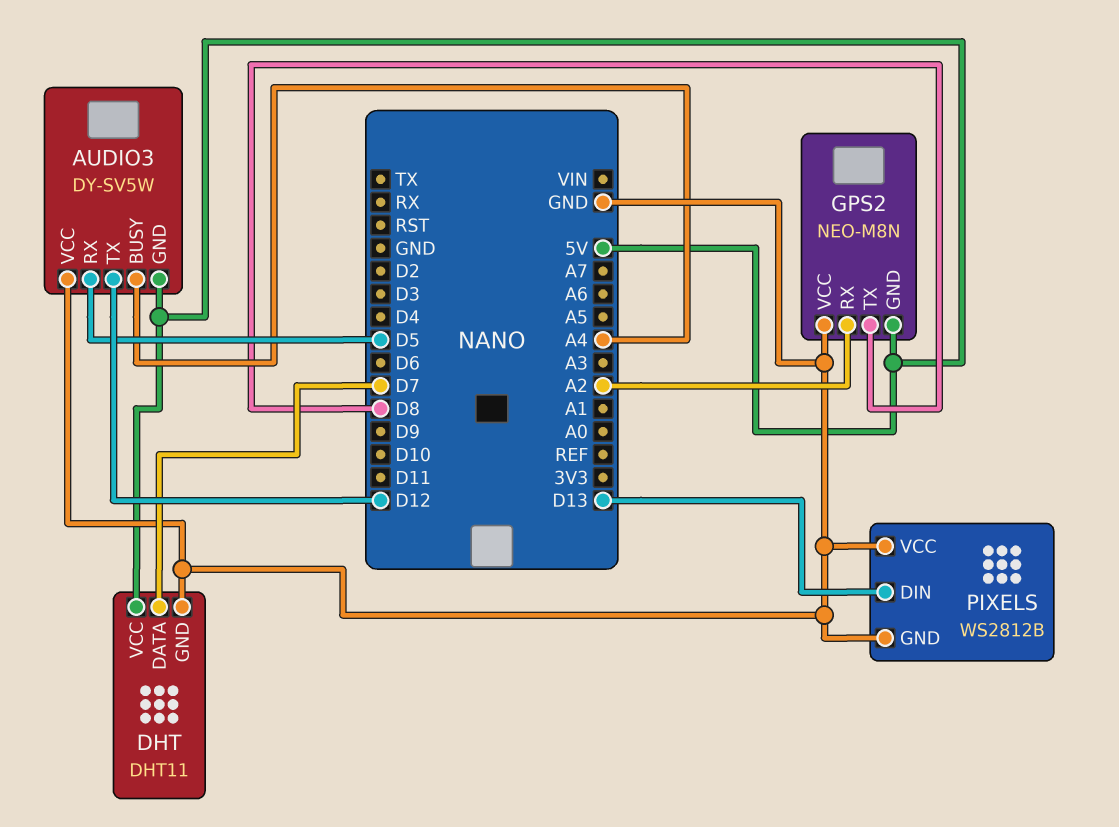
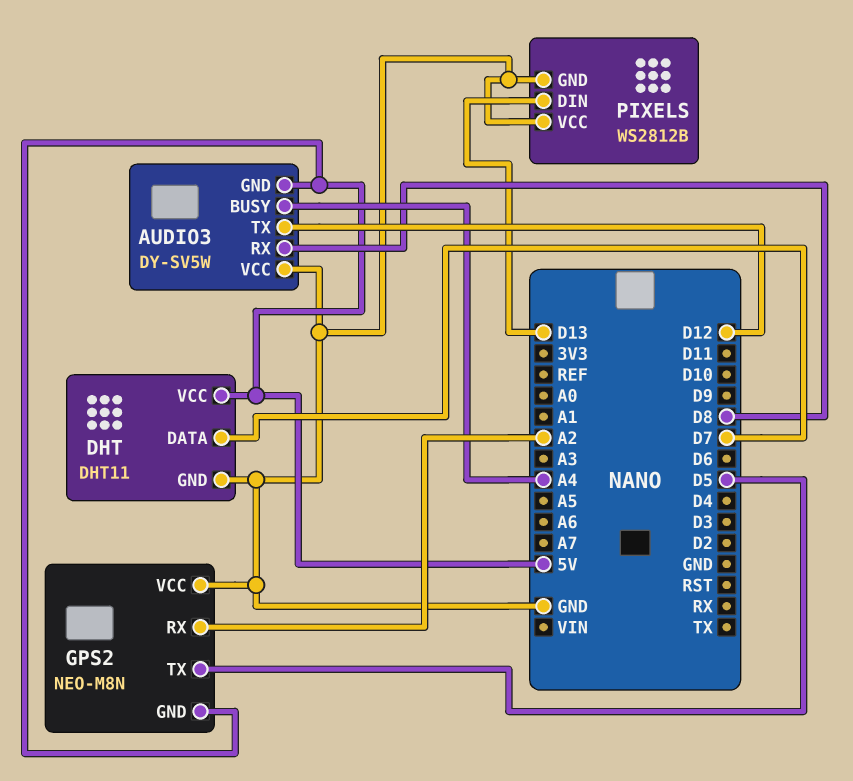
AUDIO3 pin RX: D5 -> D8
GPS2 pin TX: D8 -> D5

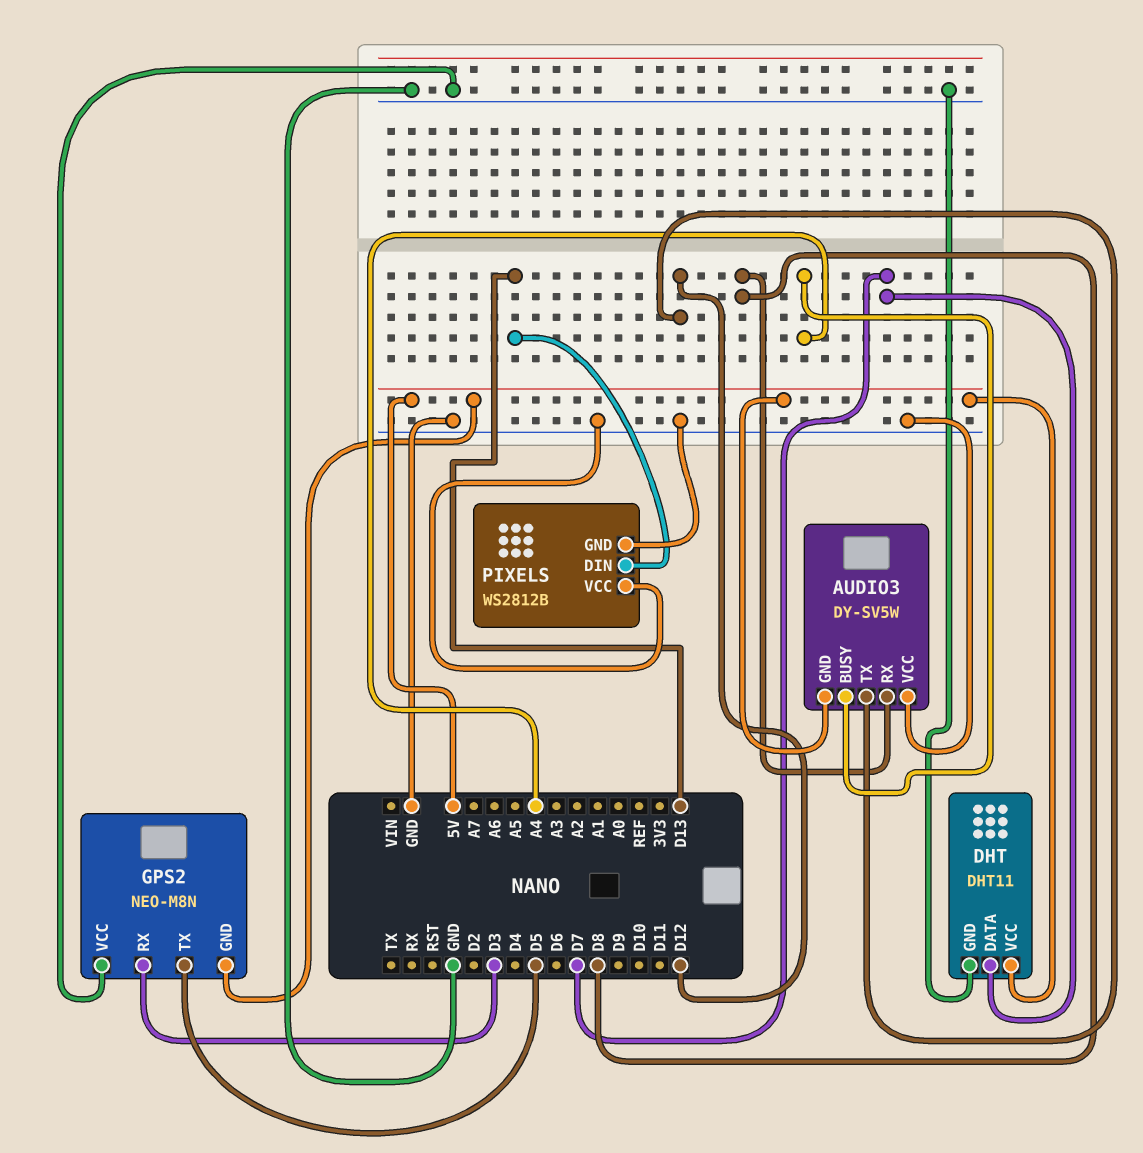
GPS2 pin RX: A2 -> D3

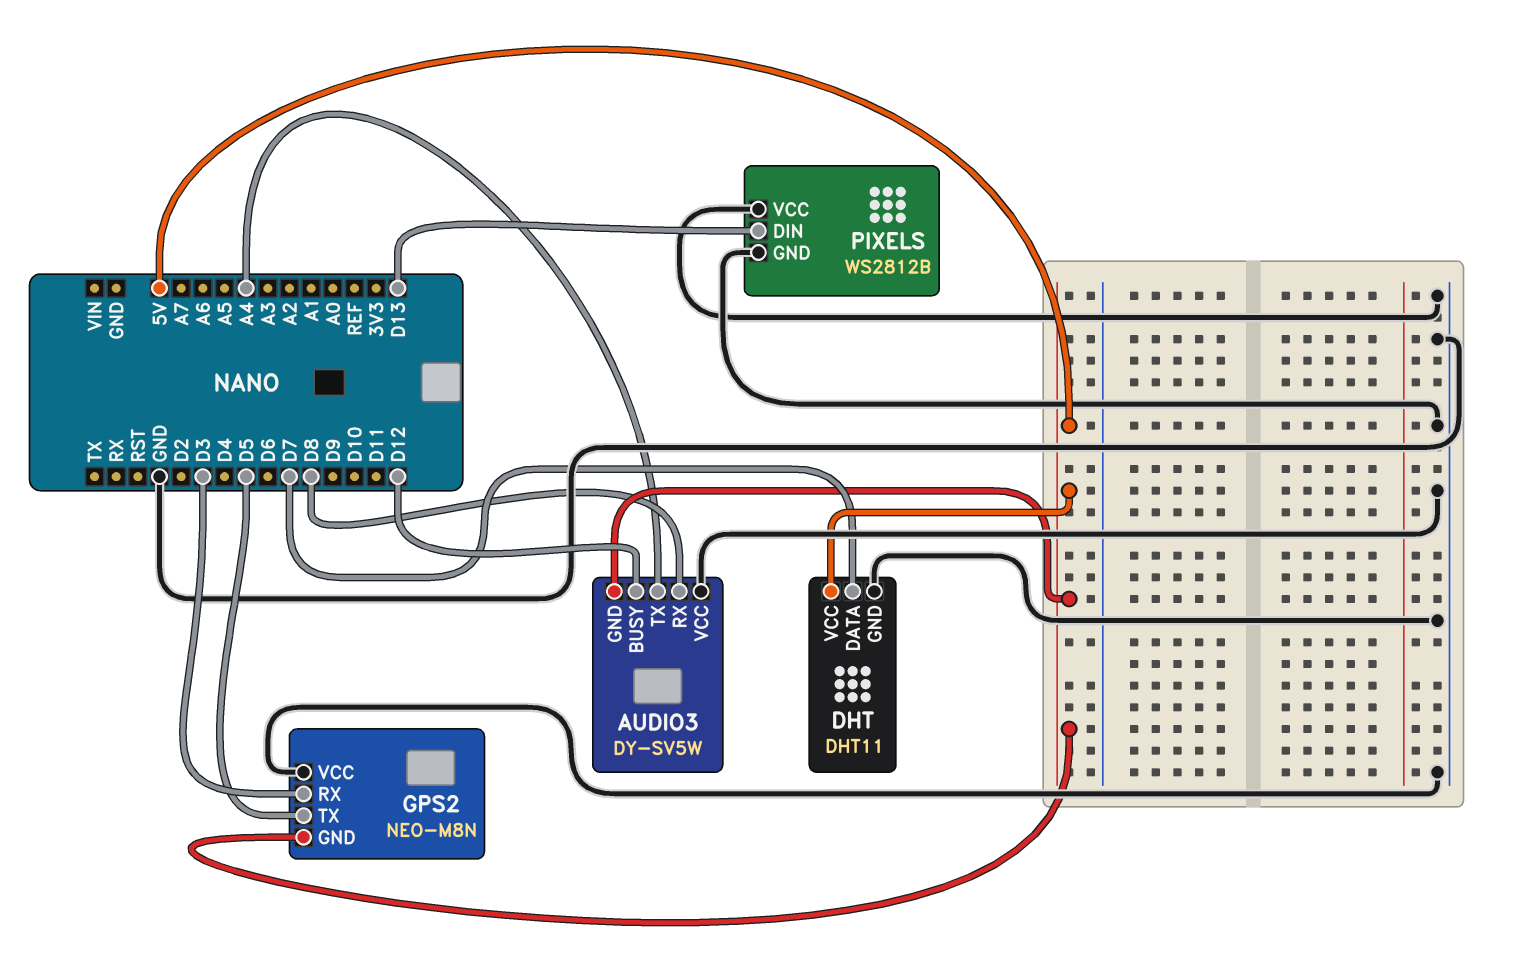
AUDIO3 pin BUSY: A4 -> D12
AUDIO3 pin TX: D12 -> A4

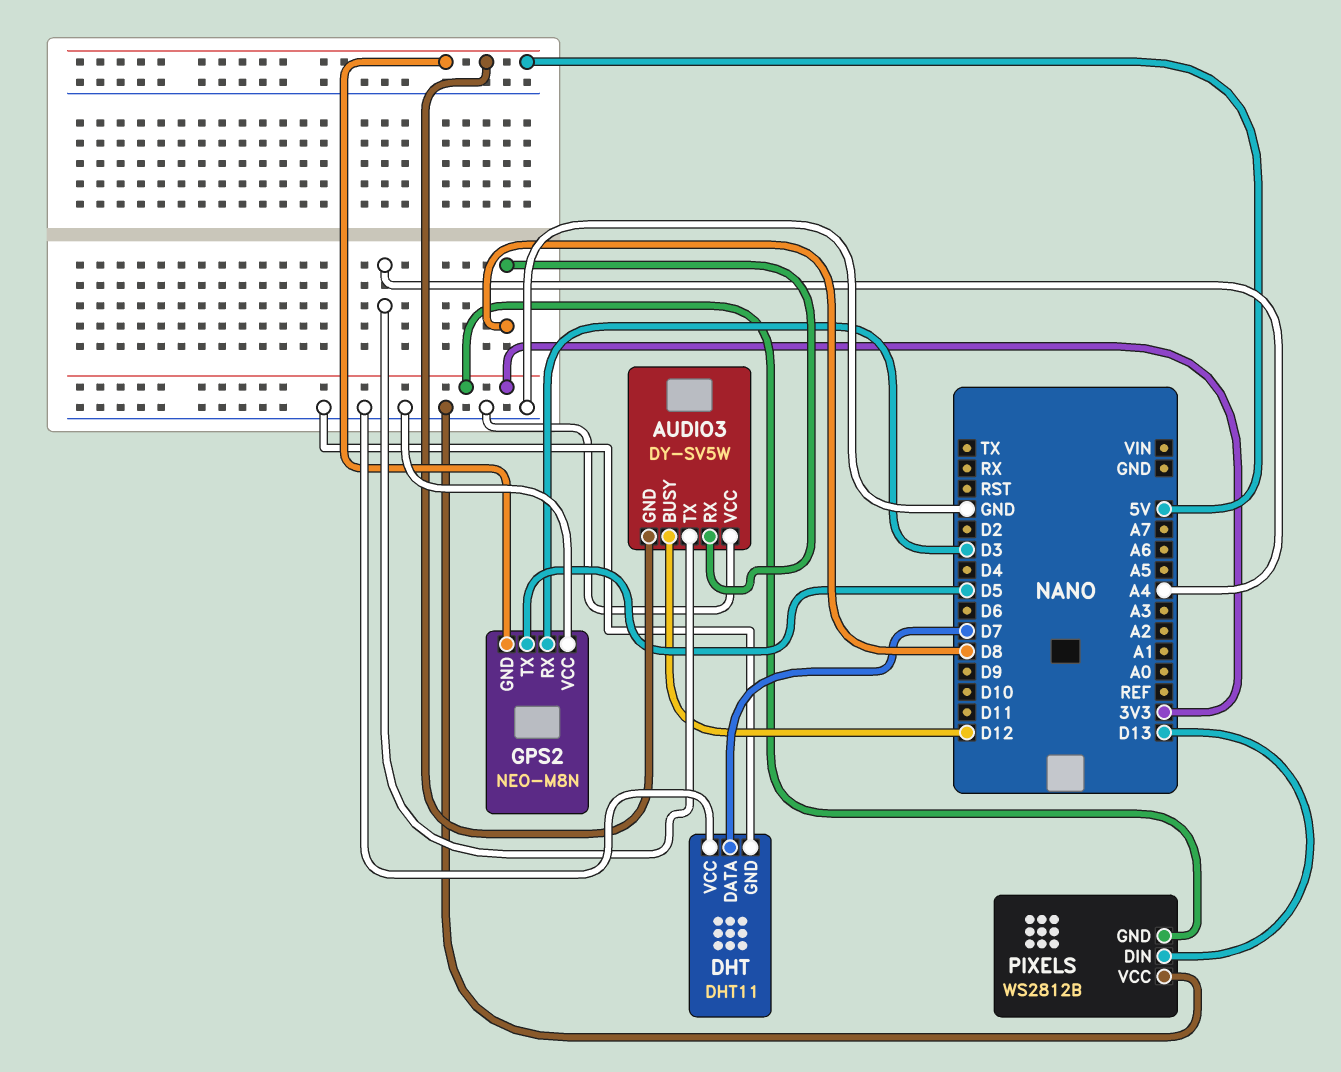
DHT pin VCC: 5V -> GND
PIXELS pin GND: GND -> 3V3

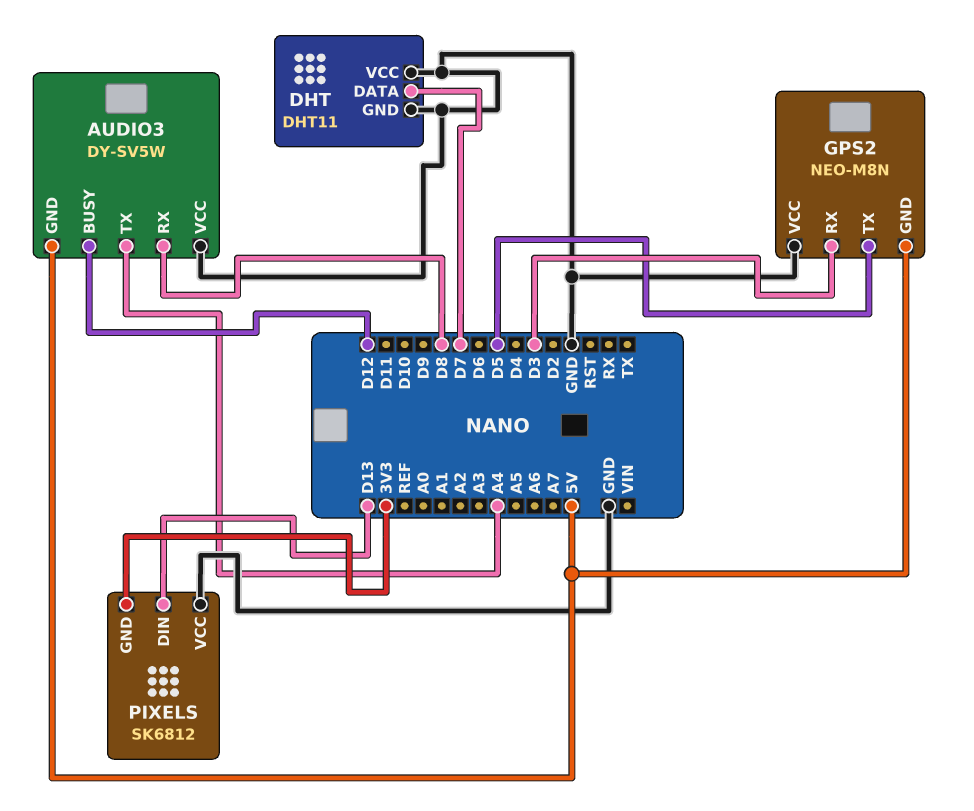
PIXELS: WS2812B -> SK6812

